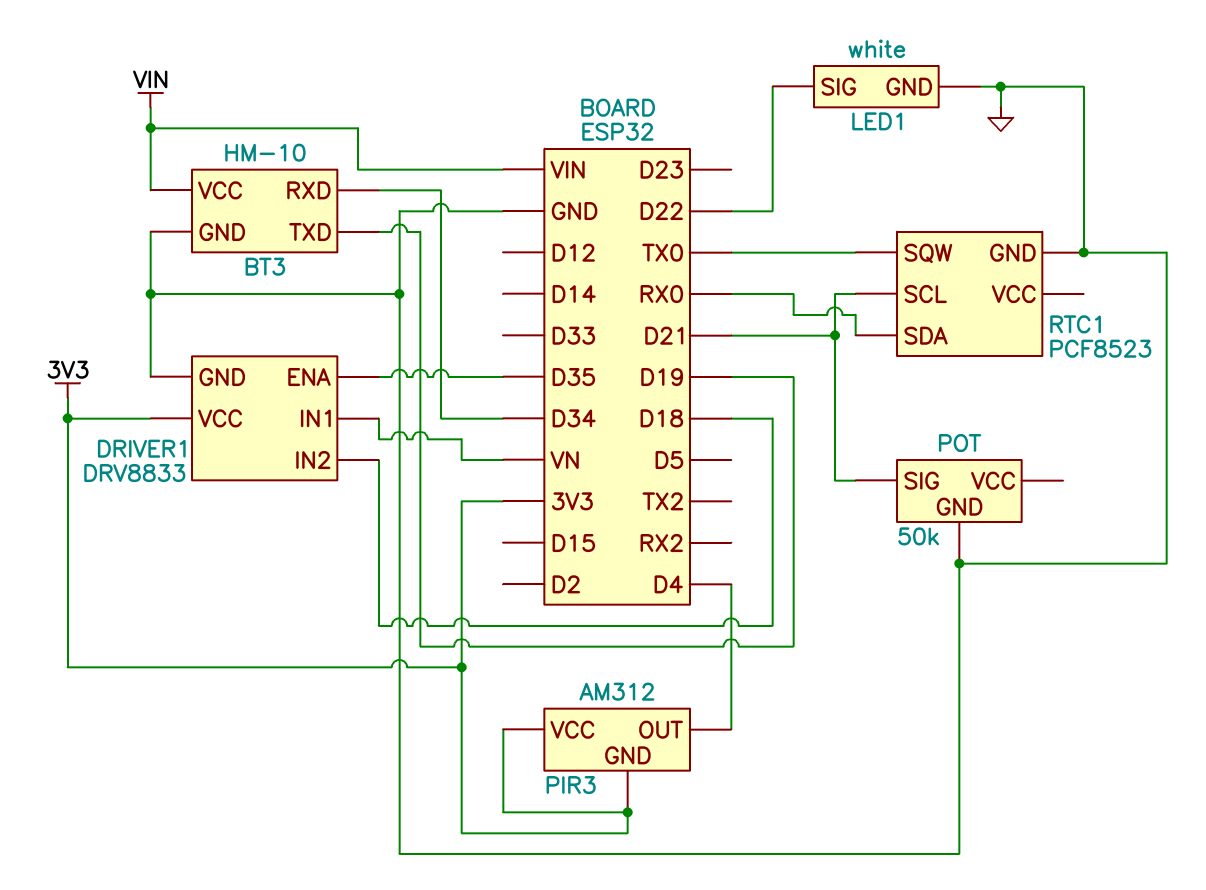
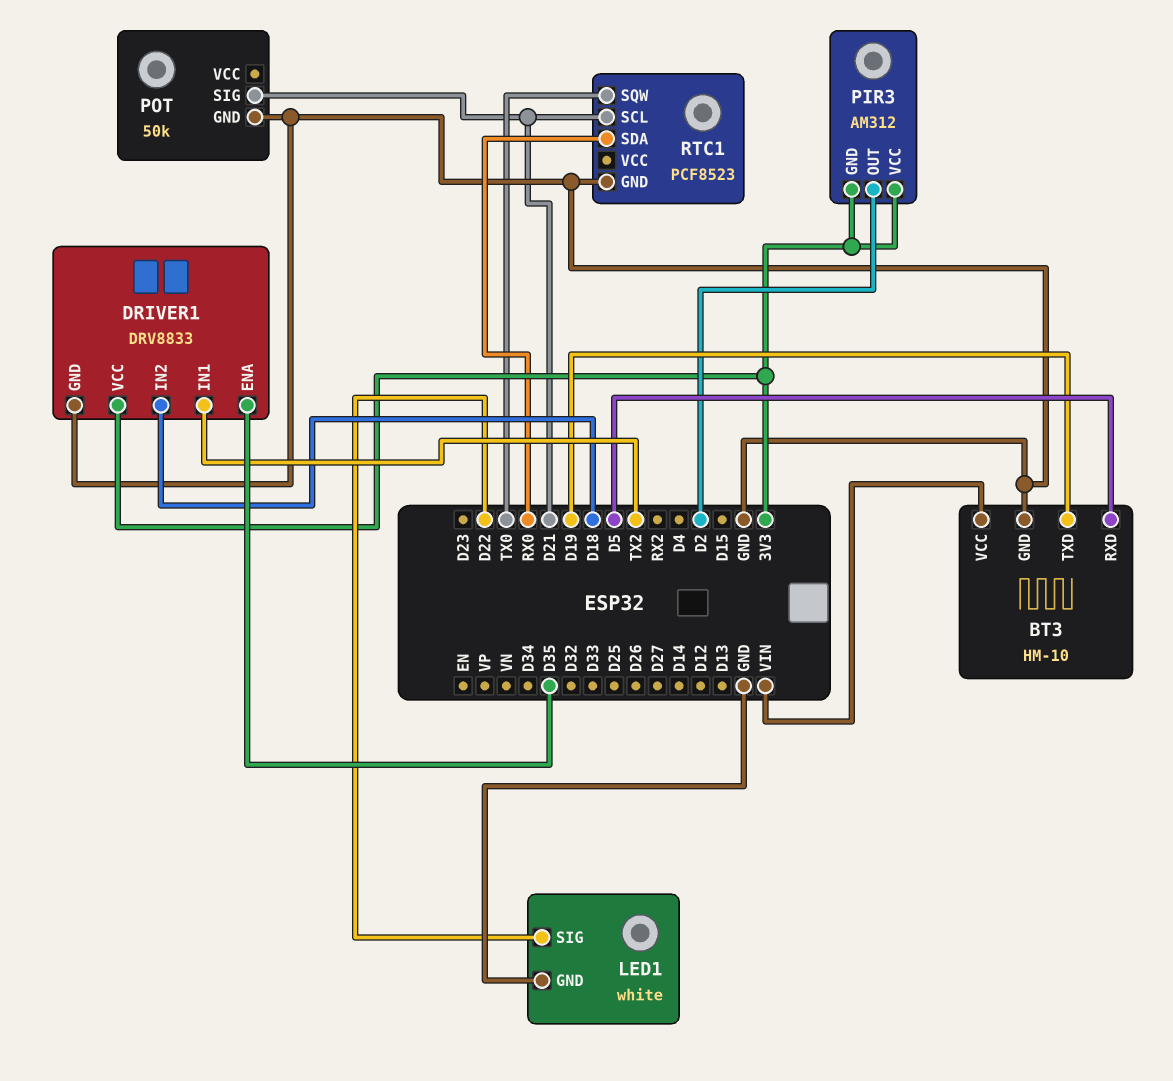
BT3 pin RXD: D34 -> D5
DRIVER1 pin IN1: VN -> TX2
PIR3 pin OUT: D4 -> D2

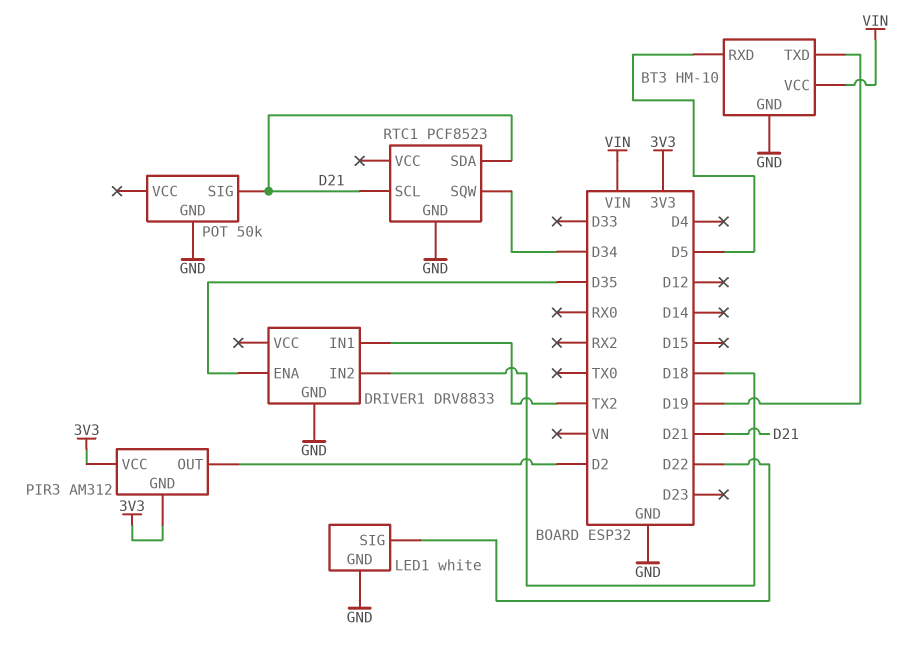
DRIVER1 pin VCC: 3V3 -> none
RTC1 pin SDA: RX0 -> D21
RTC1 pin SQW: TX0 -> D34

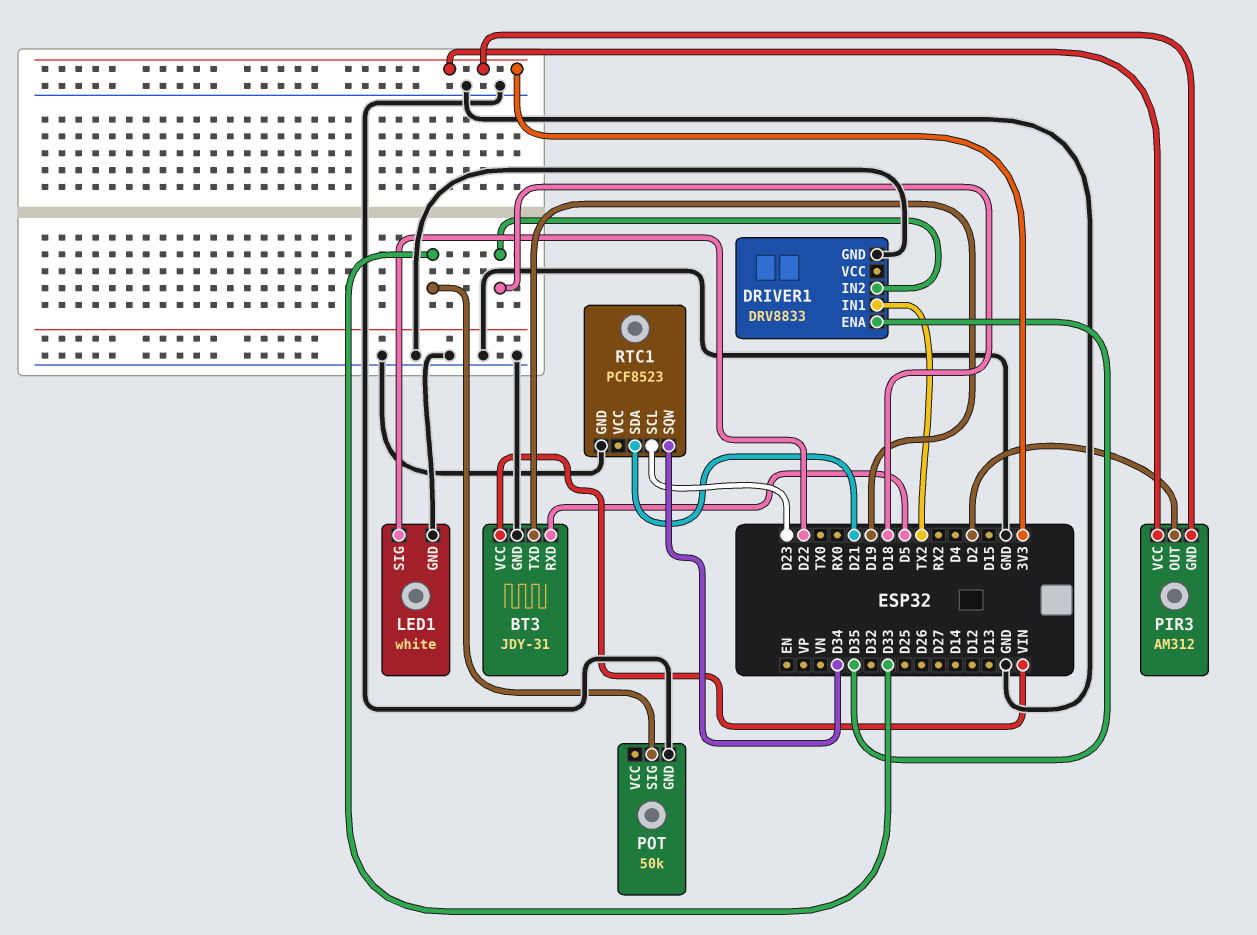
BT3: HM-10 -> JDY-31
POT pin SIG: D21 -> D33
RTC1 pin SCL: D21 -> D23

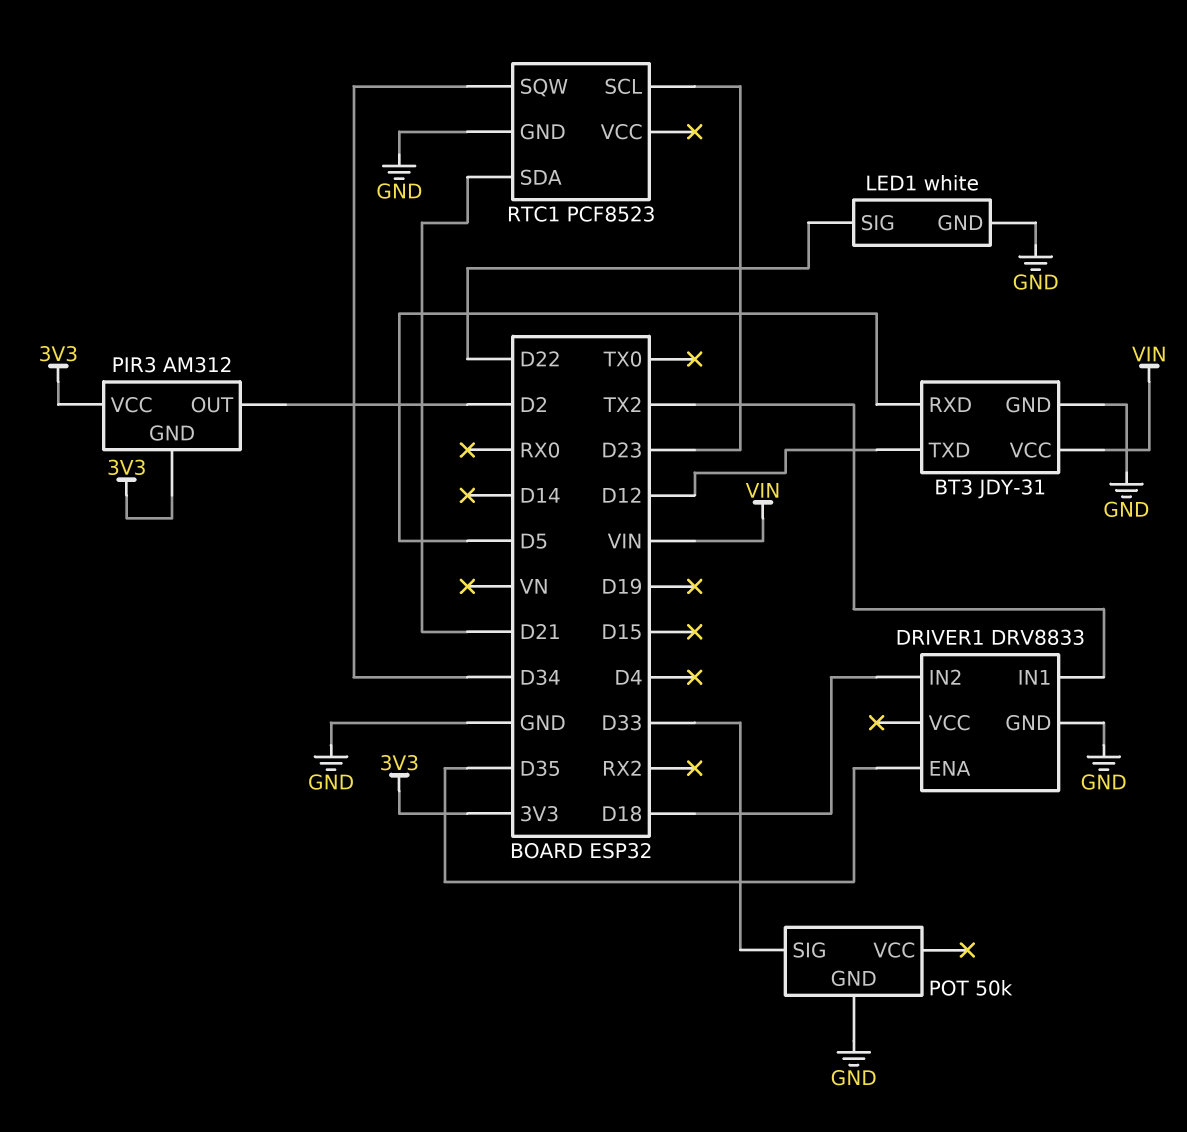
BT3 pin TXD: D19 -> D12

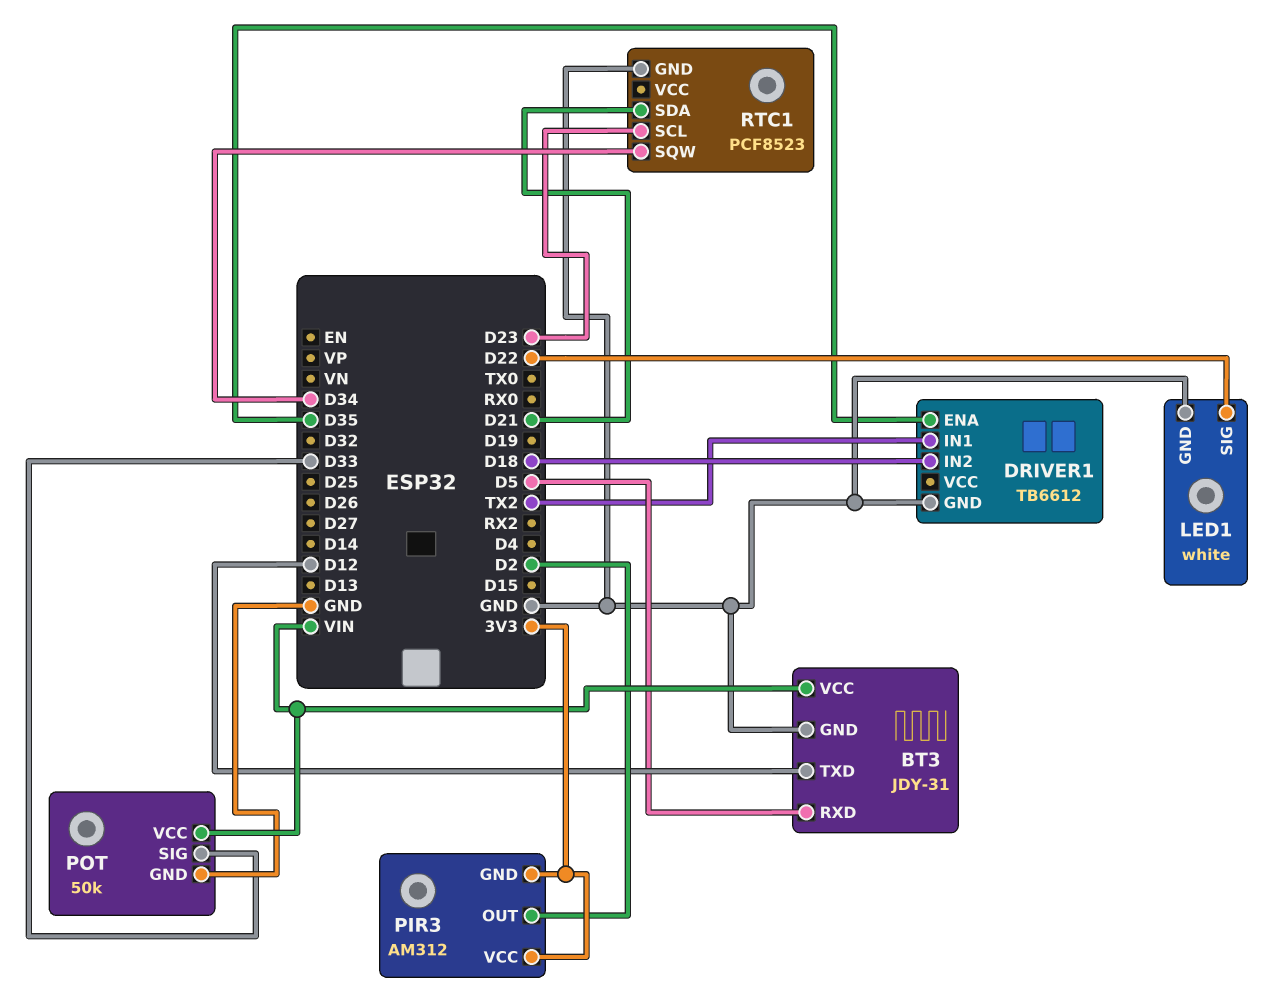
DRIVER1: DRV8833 -> TB6612
POT pin VCC: none -> VIN

